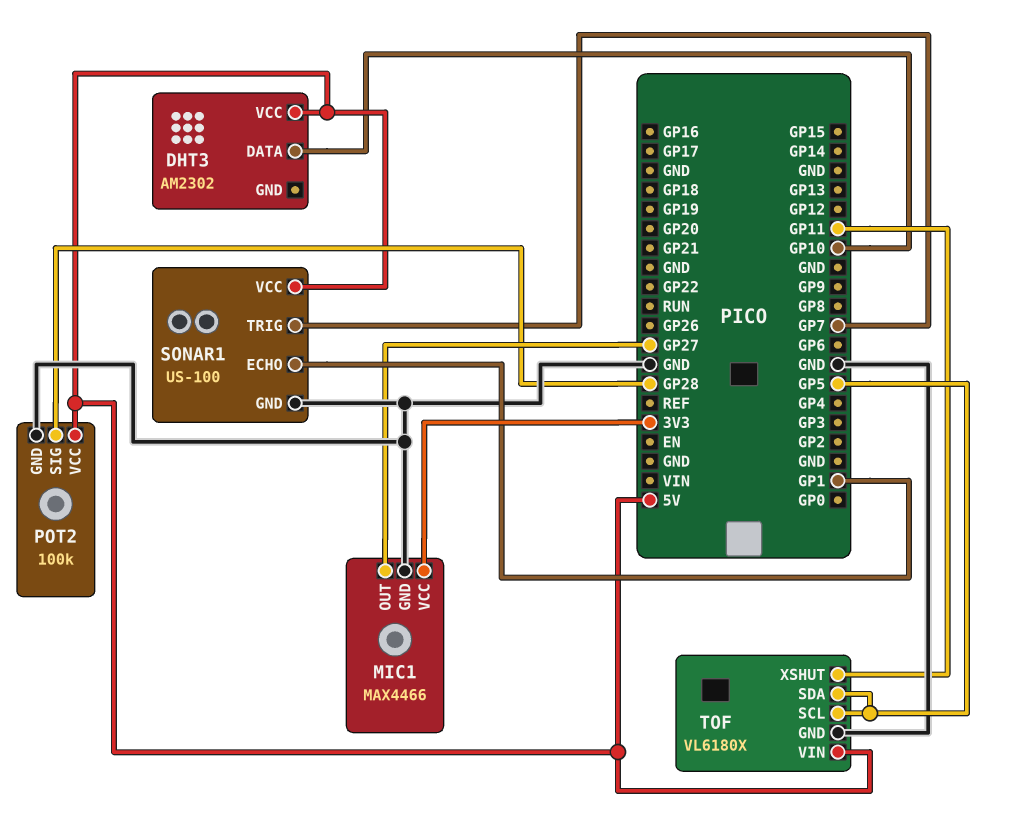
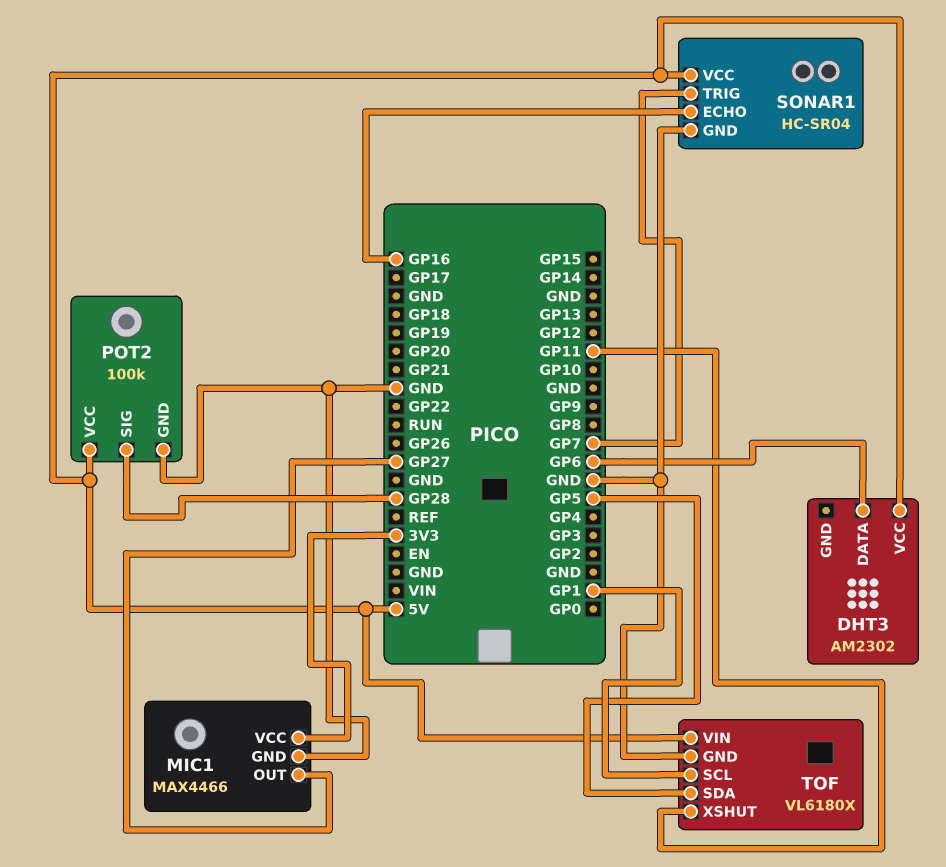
DHT3 pin DATA: GP10 -> GP6
SONAR1: US-100 -> HC-SR04
SONAR1 pin ECHO: GP1 -> GP16
TOF pin SCL: GP5 -> GP1

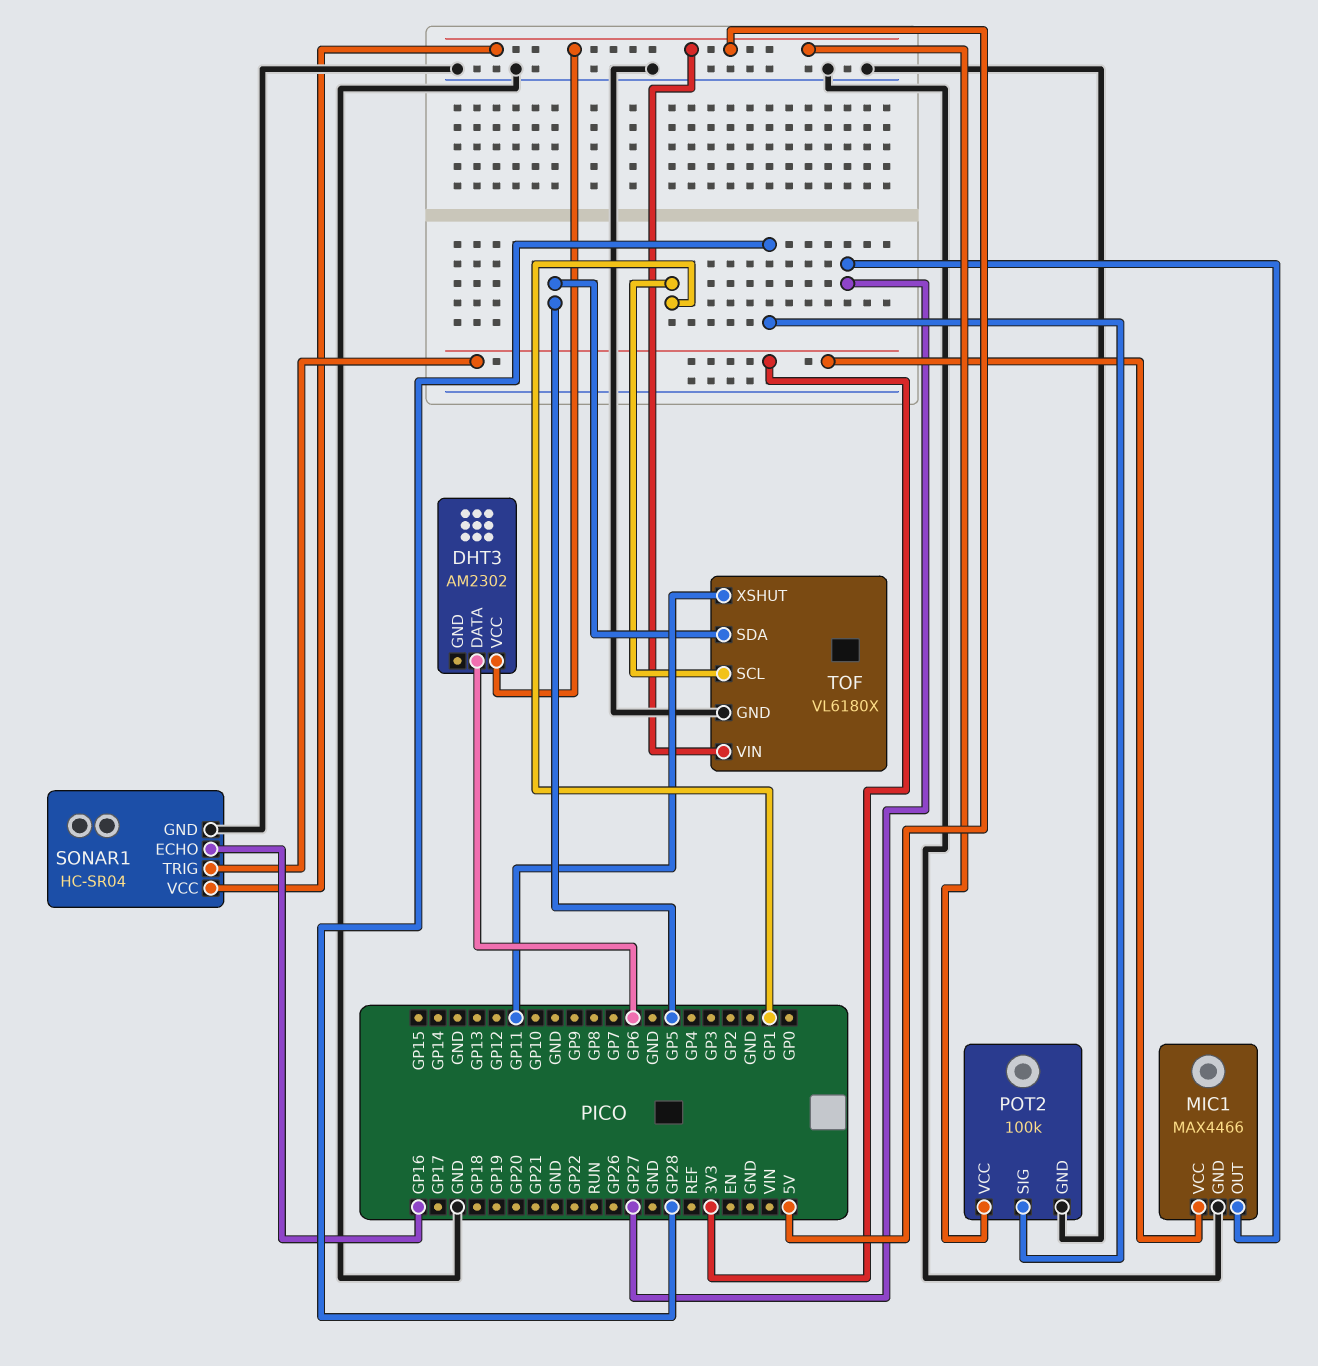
SONAR1 pin TRIG: GP7 -> 3V3

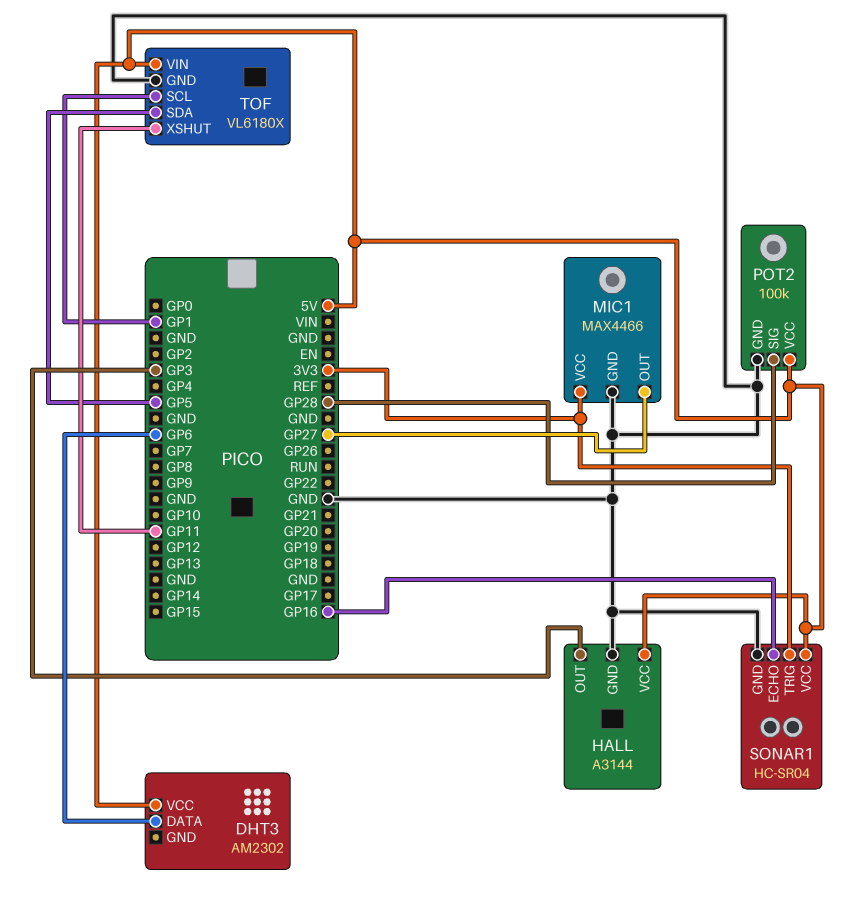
HALL: none -> A3144
HALL pin GND: none -> GND
HALL pin OUT: none -> GP3
HALL pin VCC: none -> 5V

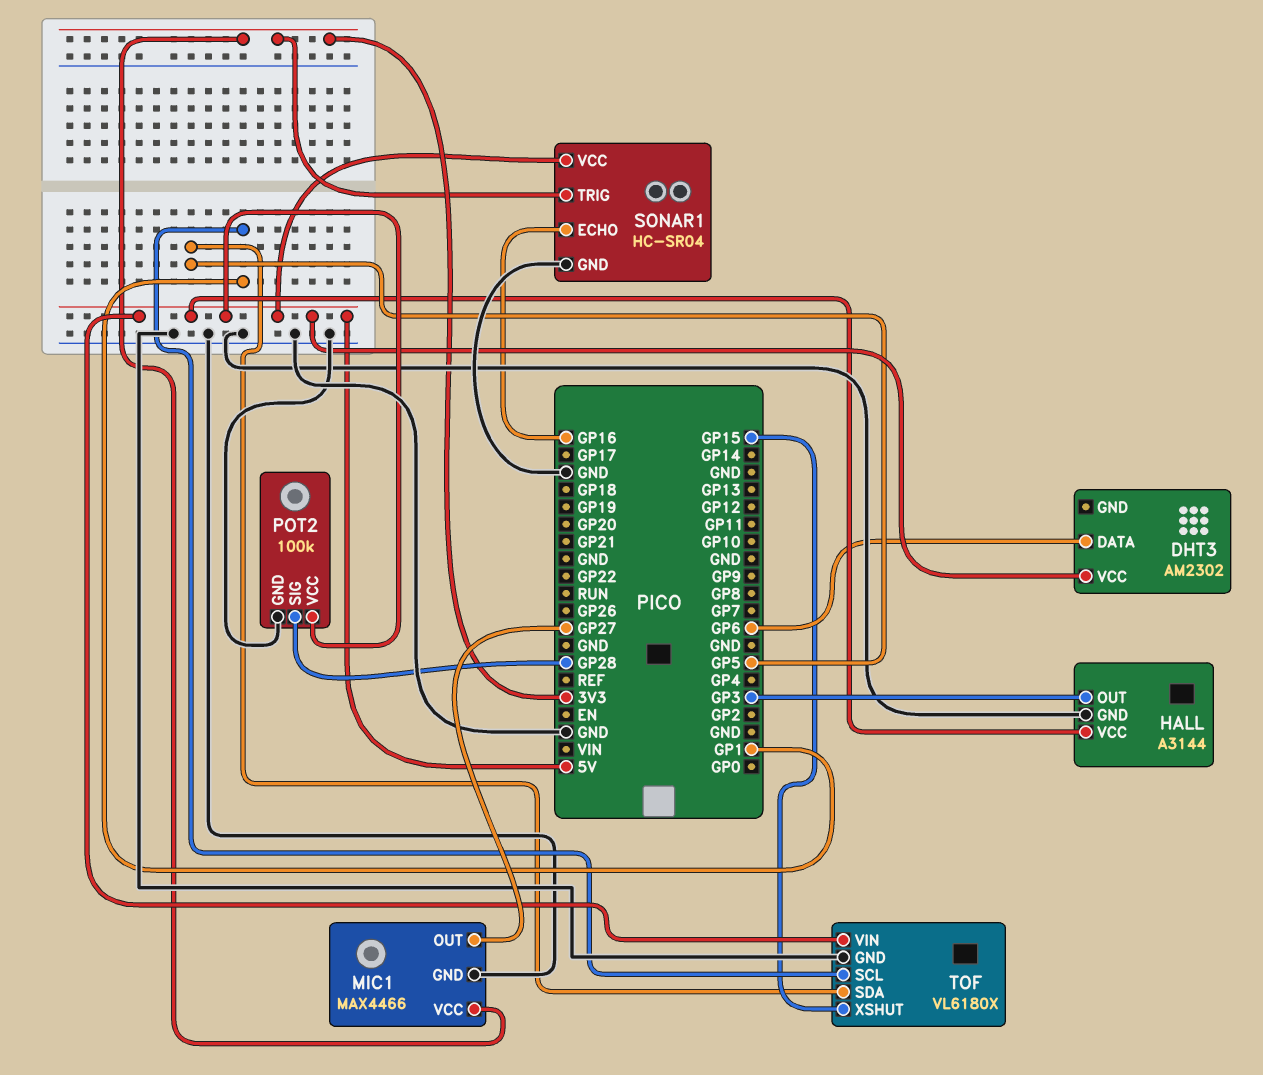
TOF pin XSHUT: GP11 -> GP15

